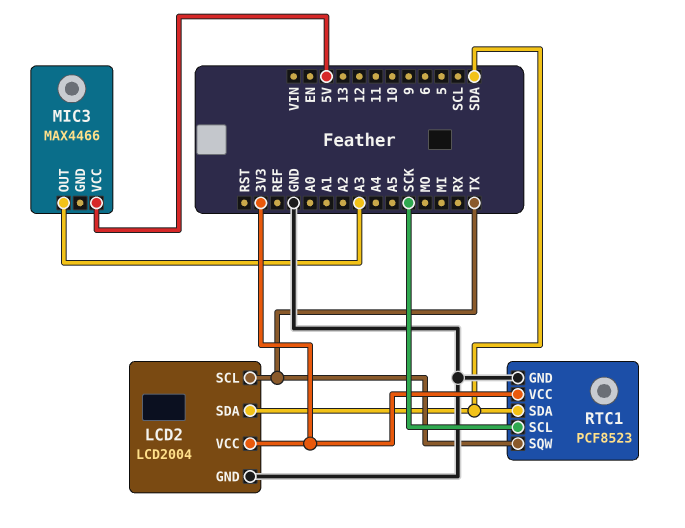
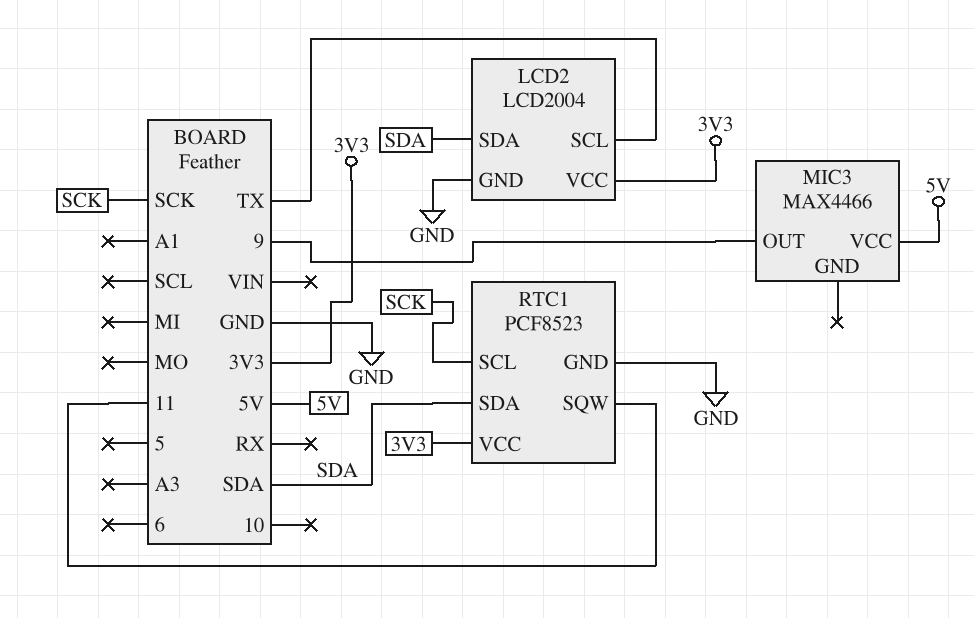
MIC3 pin OUT: A3 -> 9
RTC1 pin SQW: TX -> 11

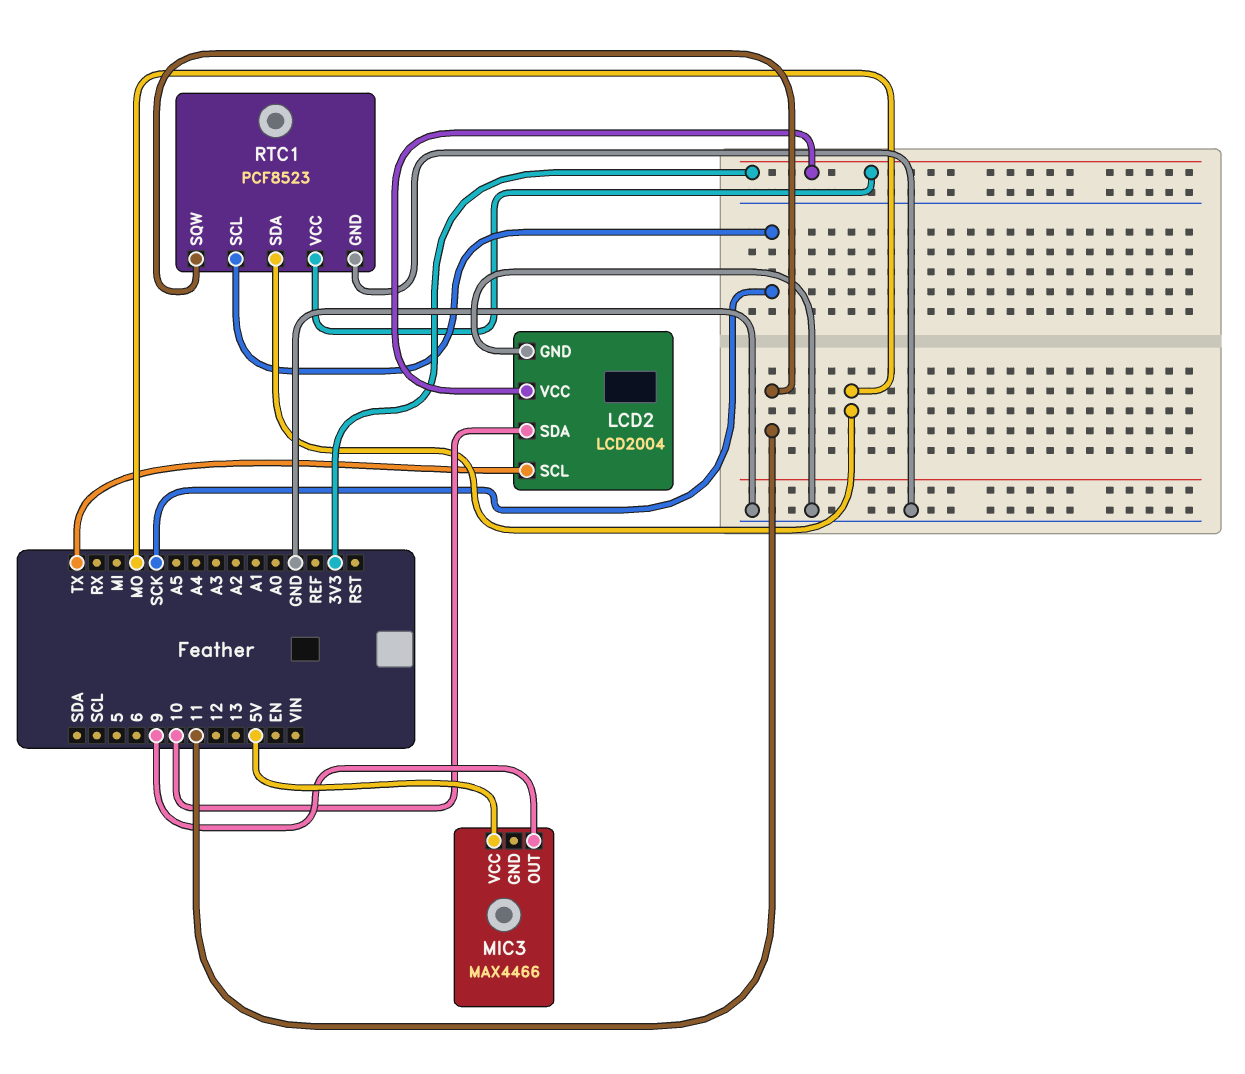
LCD2 pin SDA: SDA -> 10
RTC1 pin SDA: SDA -> MO

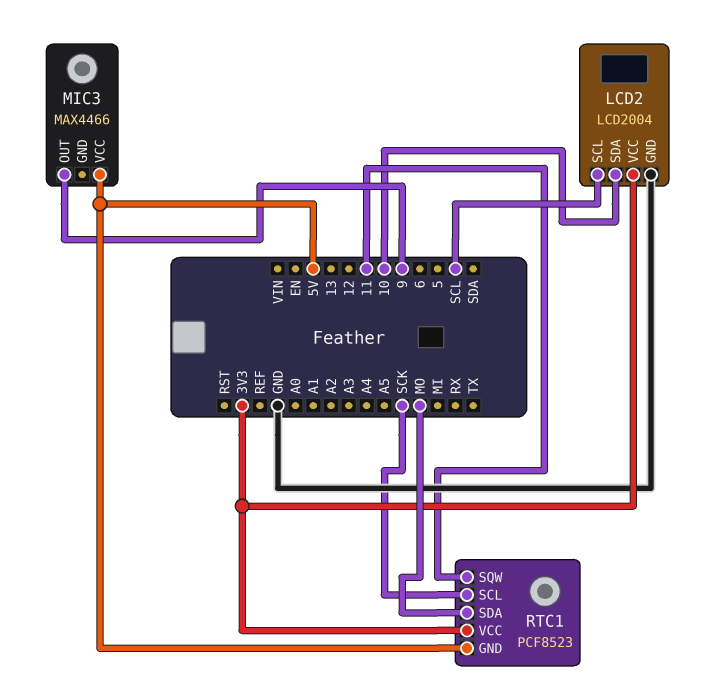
LCD2 pin SCL: TX -> SCL
RTC1 pin GND: GND -> 5V

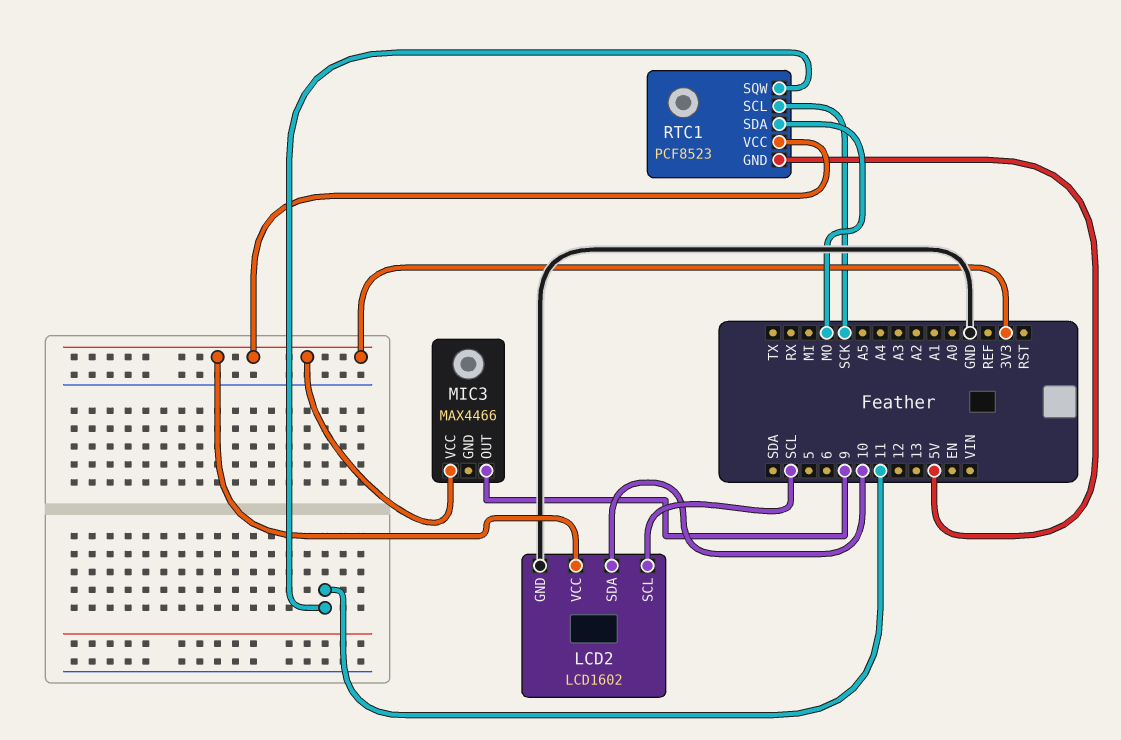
LCD2: LCD2004 -> LCD1602
MIC3 pin VCC: 5V -> 3V3

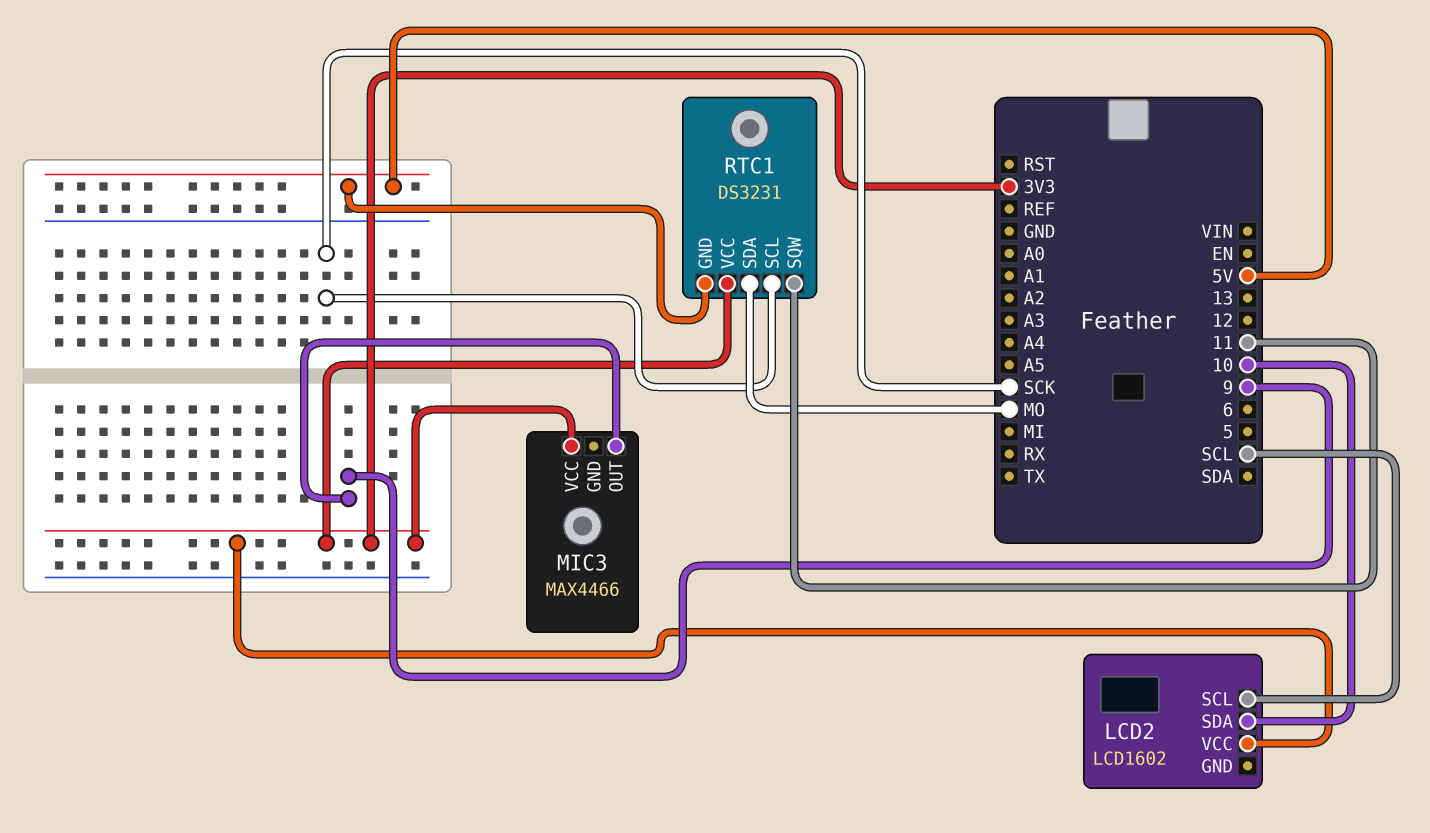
LCD2 pin GND: GND -> none
RTC1: PCF8523 -> DS3231

